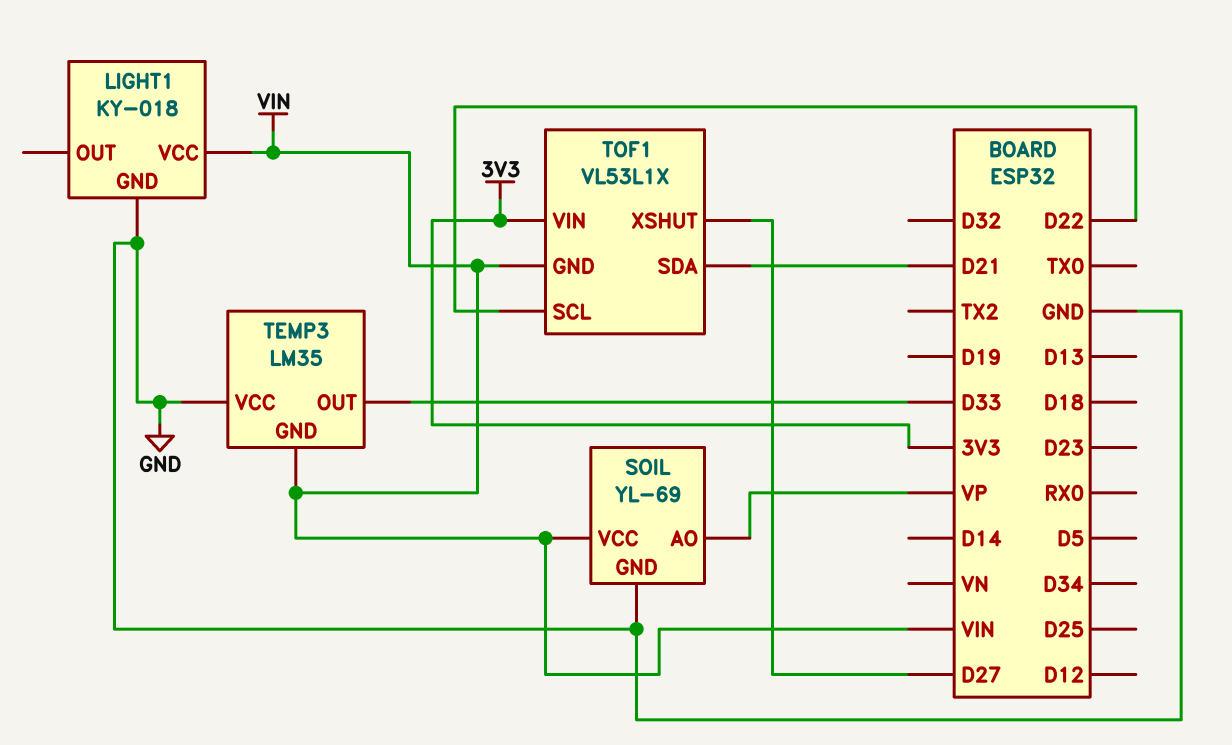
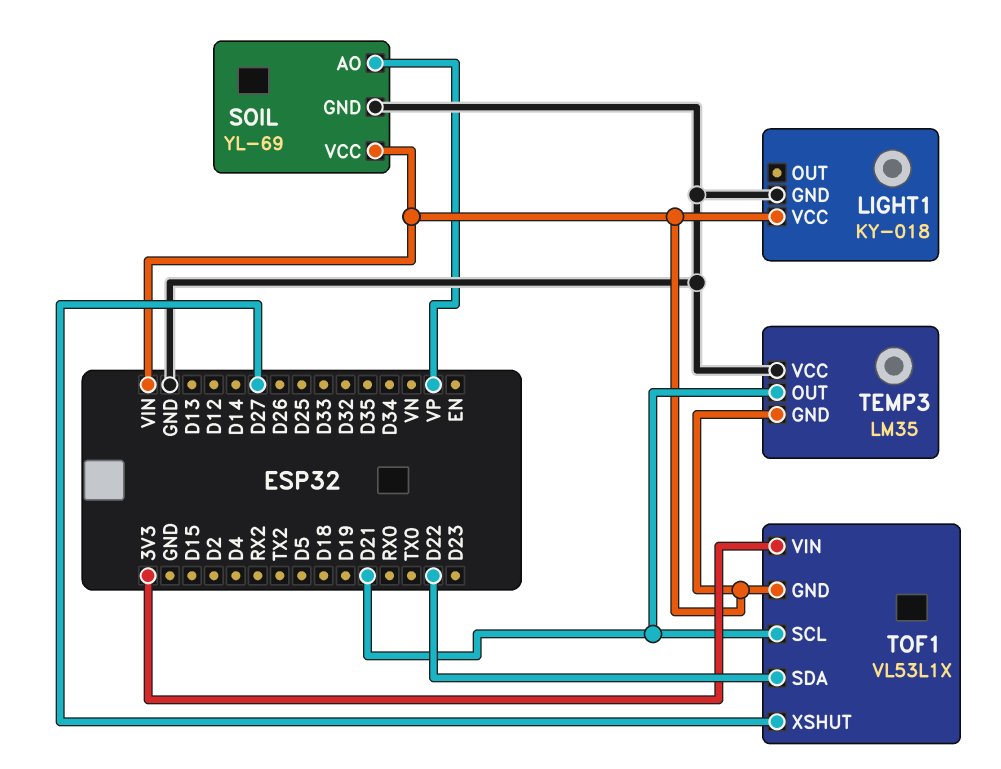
TEMP3 pin OUT: D33 -> D21
TOF1 pin SCL: D22 -> D21
TOF1 pin SDA: D21 -> D22

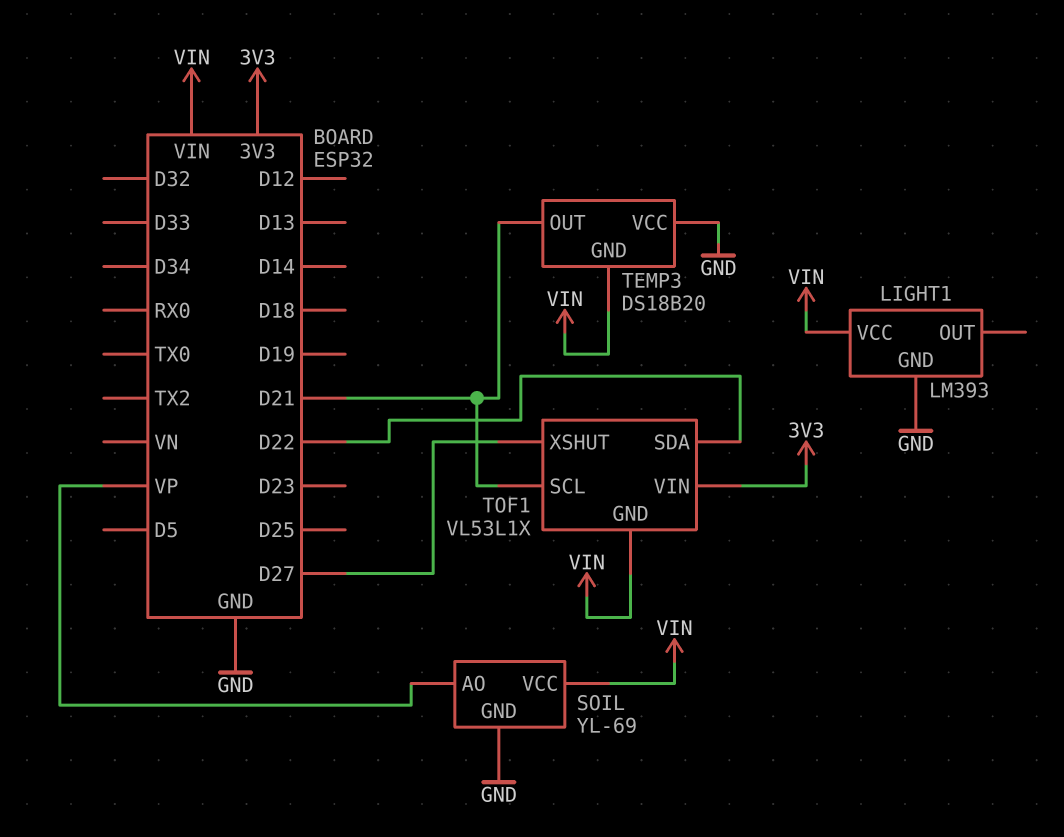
LIGHT1: KY-018 -> LM393
TEMP3: LM35 -> DS18B20

